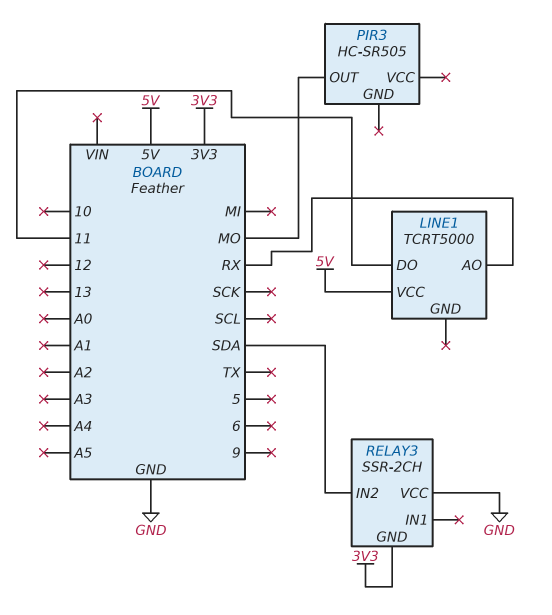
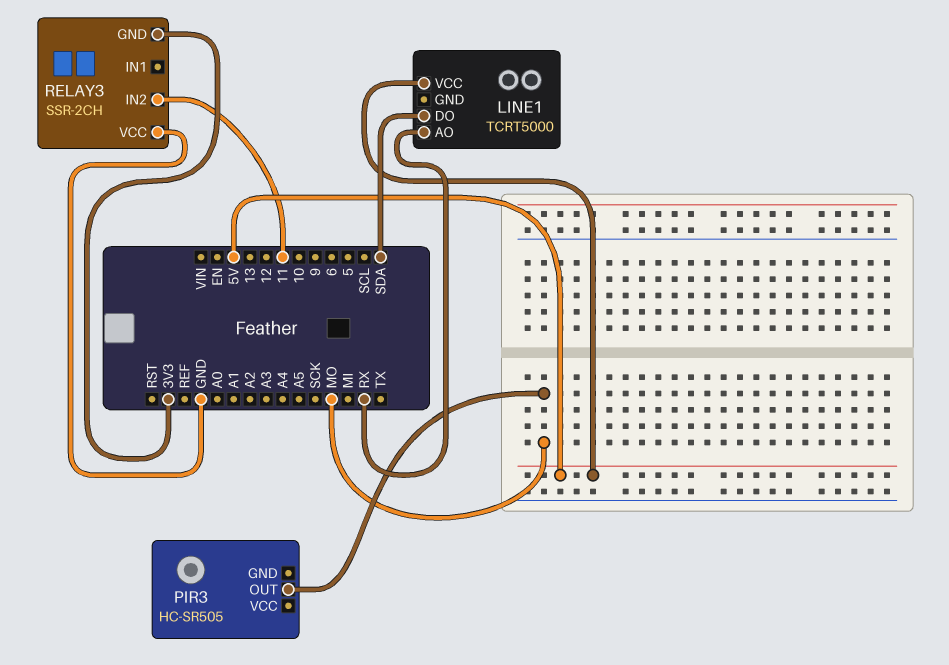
LINE1 pin DO: 11 -> SDA
RELAY3 pin IN2: SDA -> 11

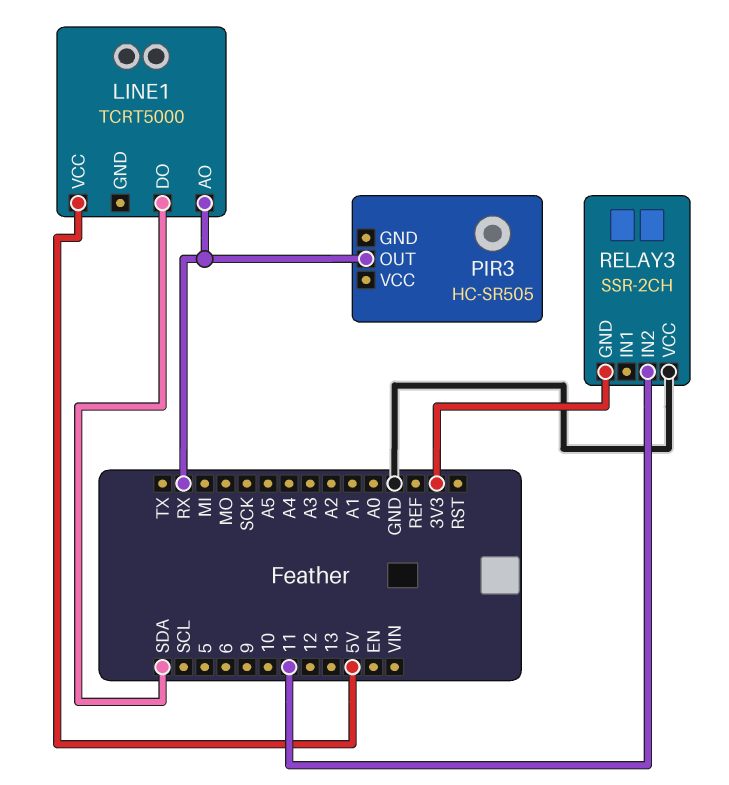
PIR3 pin OUT: MO -> RX

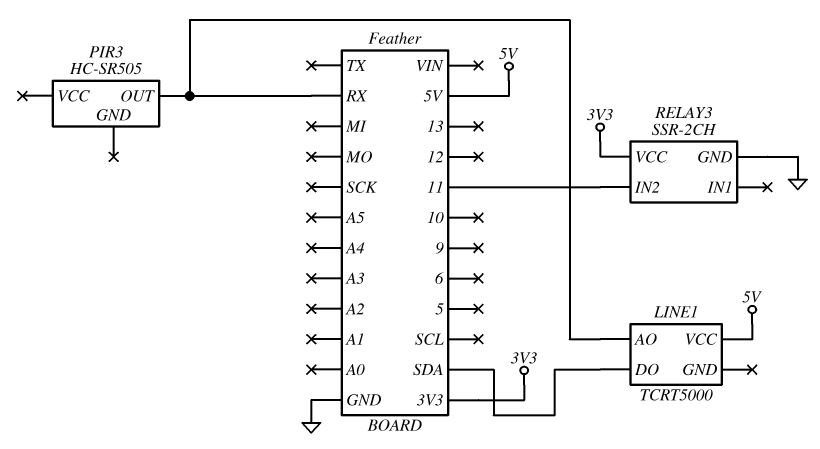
RELAY3 pin GND: 3V3 -> GND
RELAY3 pin VCC: GND -> 3V3

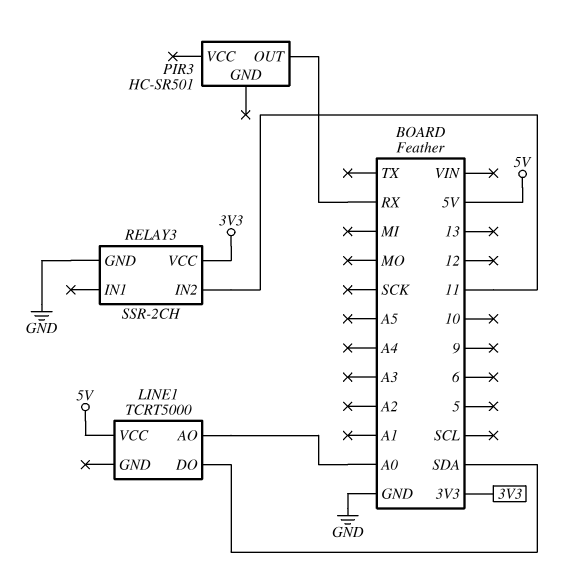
LINE1 pin AO: RX -> A0
PIR3: HC-SR505 -> HC-SR501

